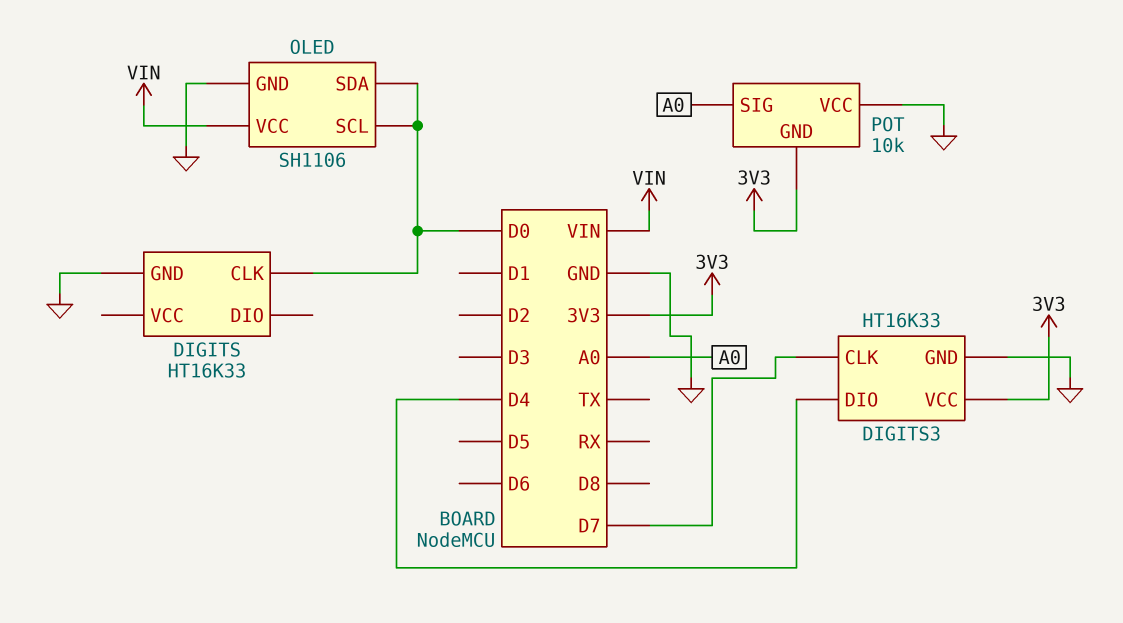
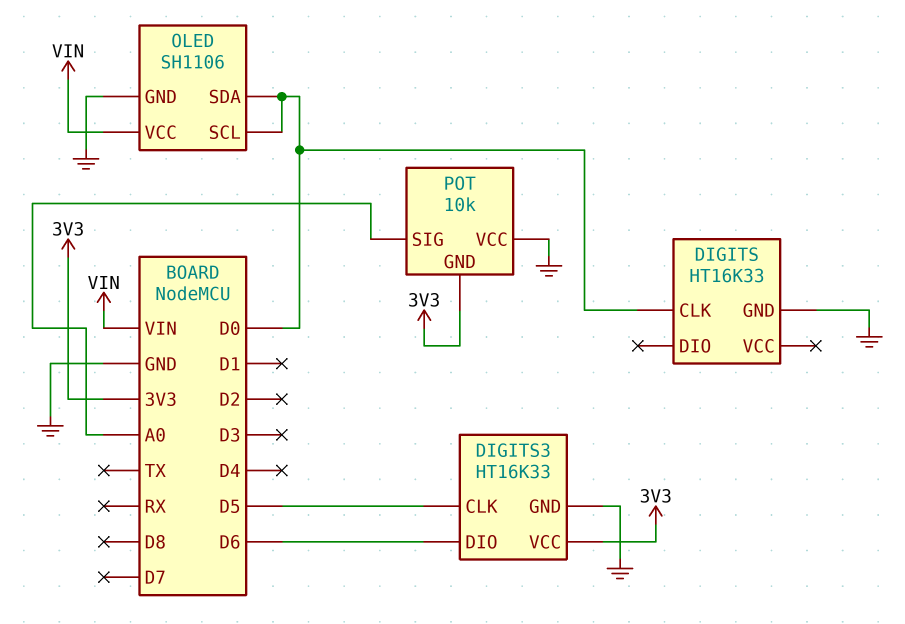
DIGITS3 pin CLK: D7 -> D5
DIGITS3 pin DIO: D4 -> D6

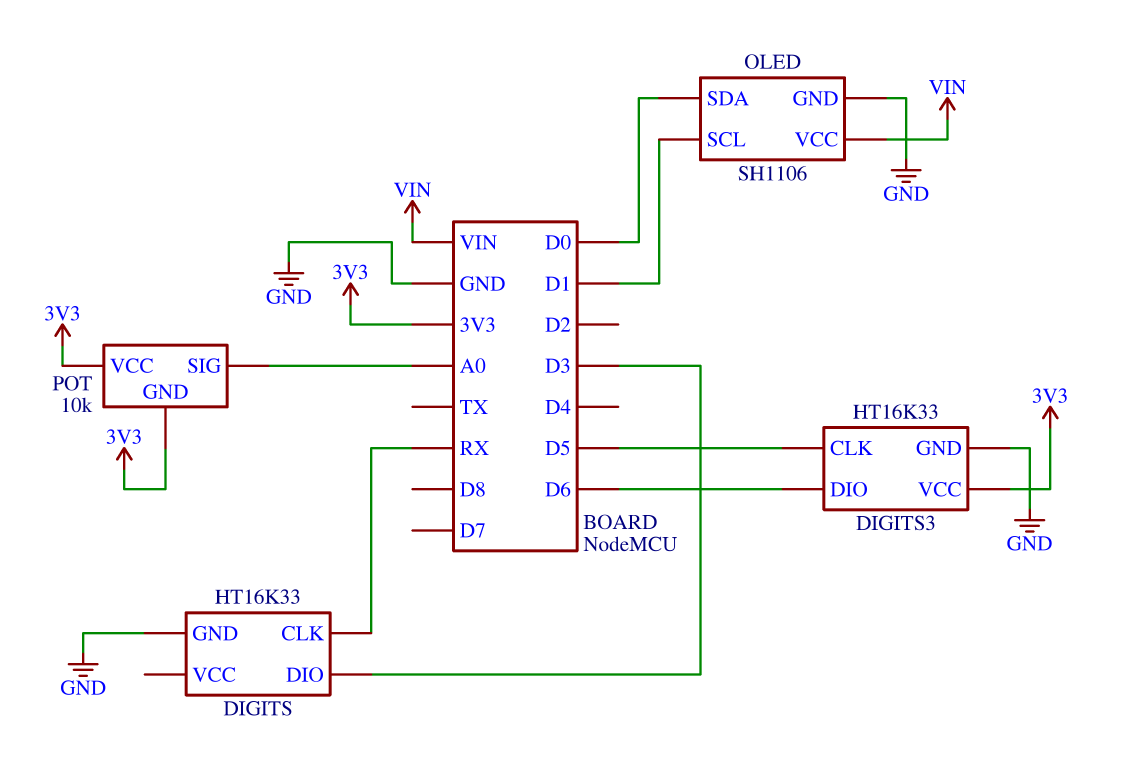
DIGITS pin CLK: D0 -> RX
DIGITS pin DIO: none -> D3
OLED pin SCL: D0 -> D1
POT pin VCC: GND -> 3V3

